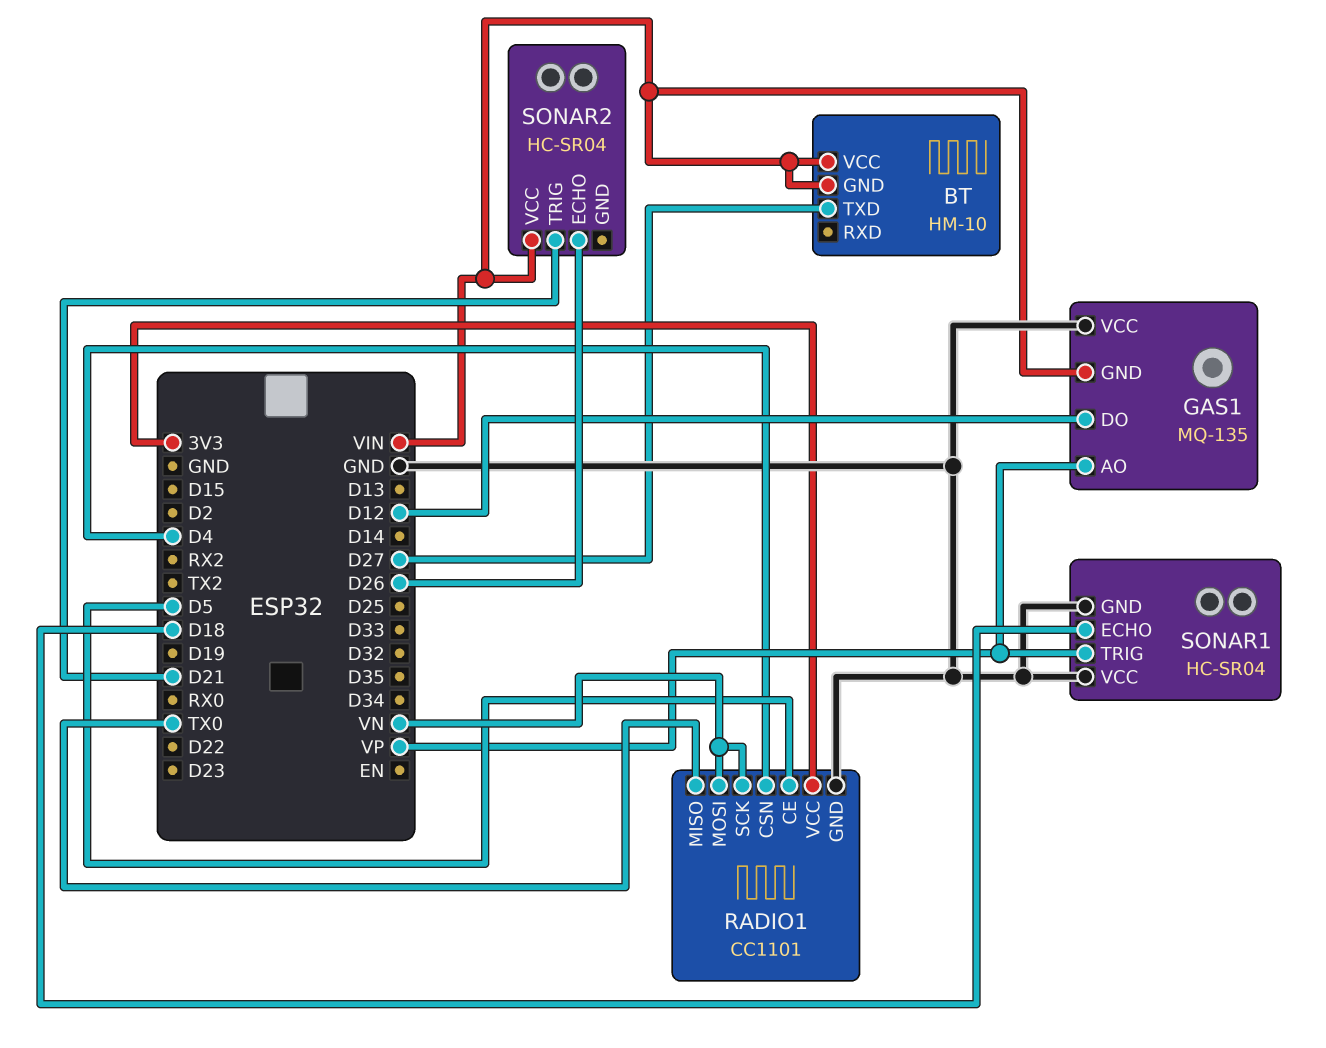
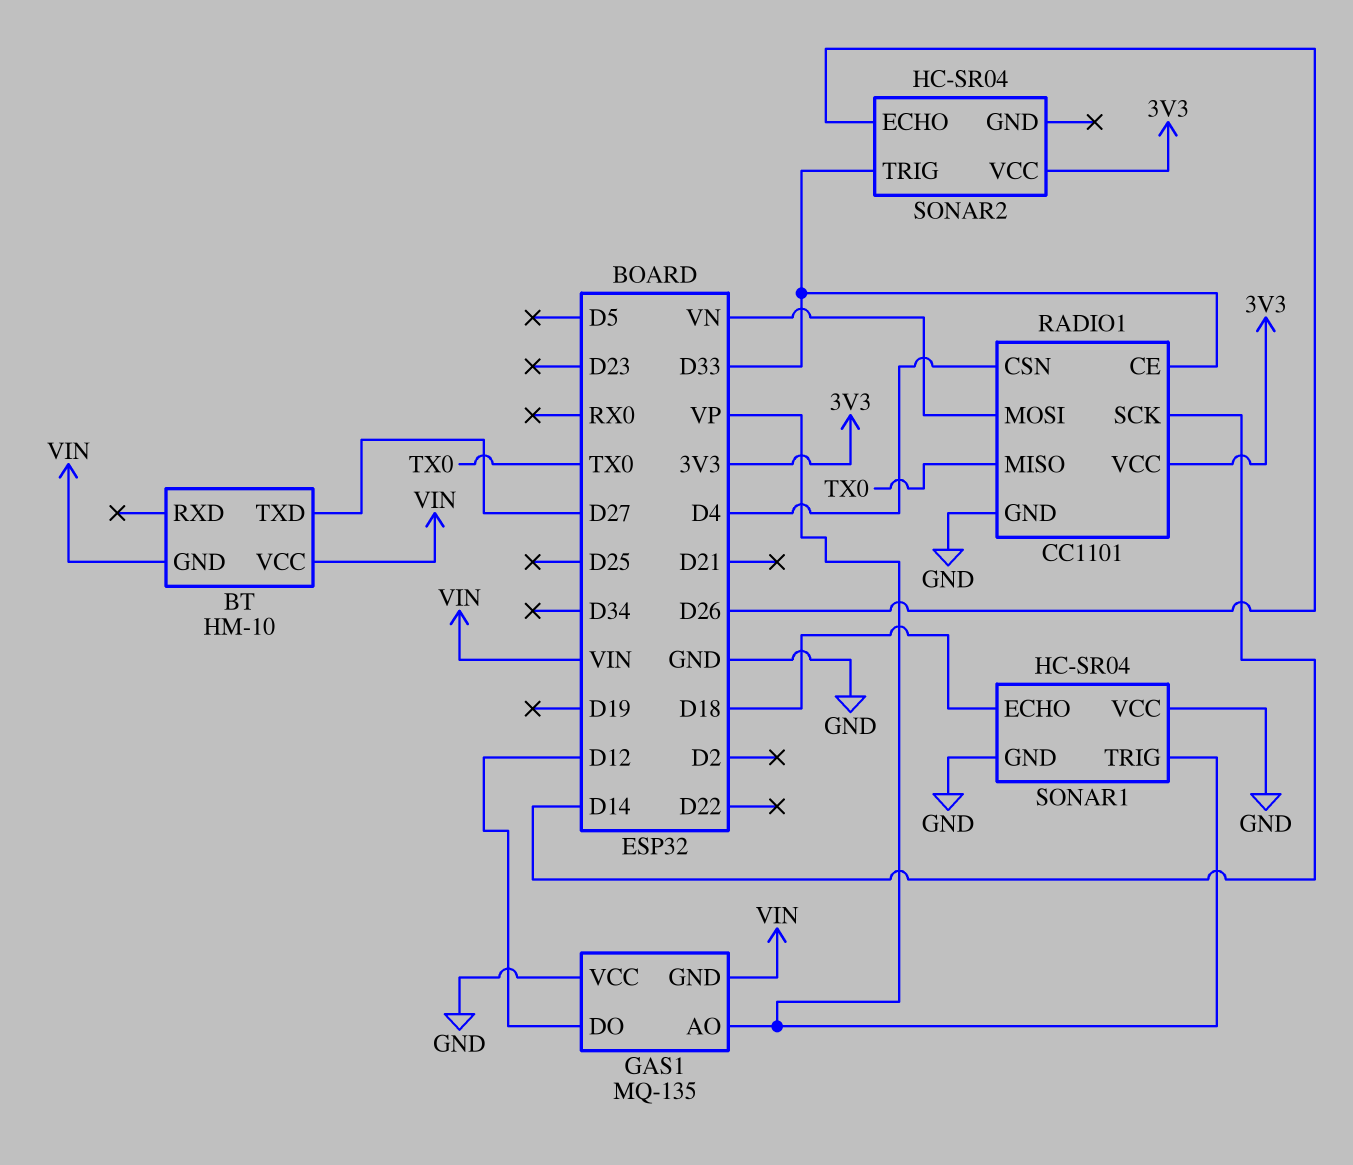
RADIO1 pin CE: D5 -> D33
RADIO1 pin SCK: VN -> D14
SONAR2 pin TRIG: D21 -> D33
SONAR2 pin VCC: VIN -> 3V3

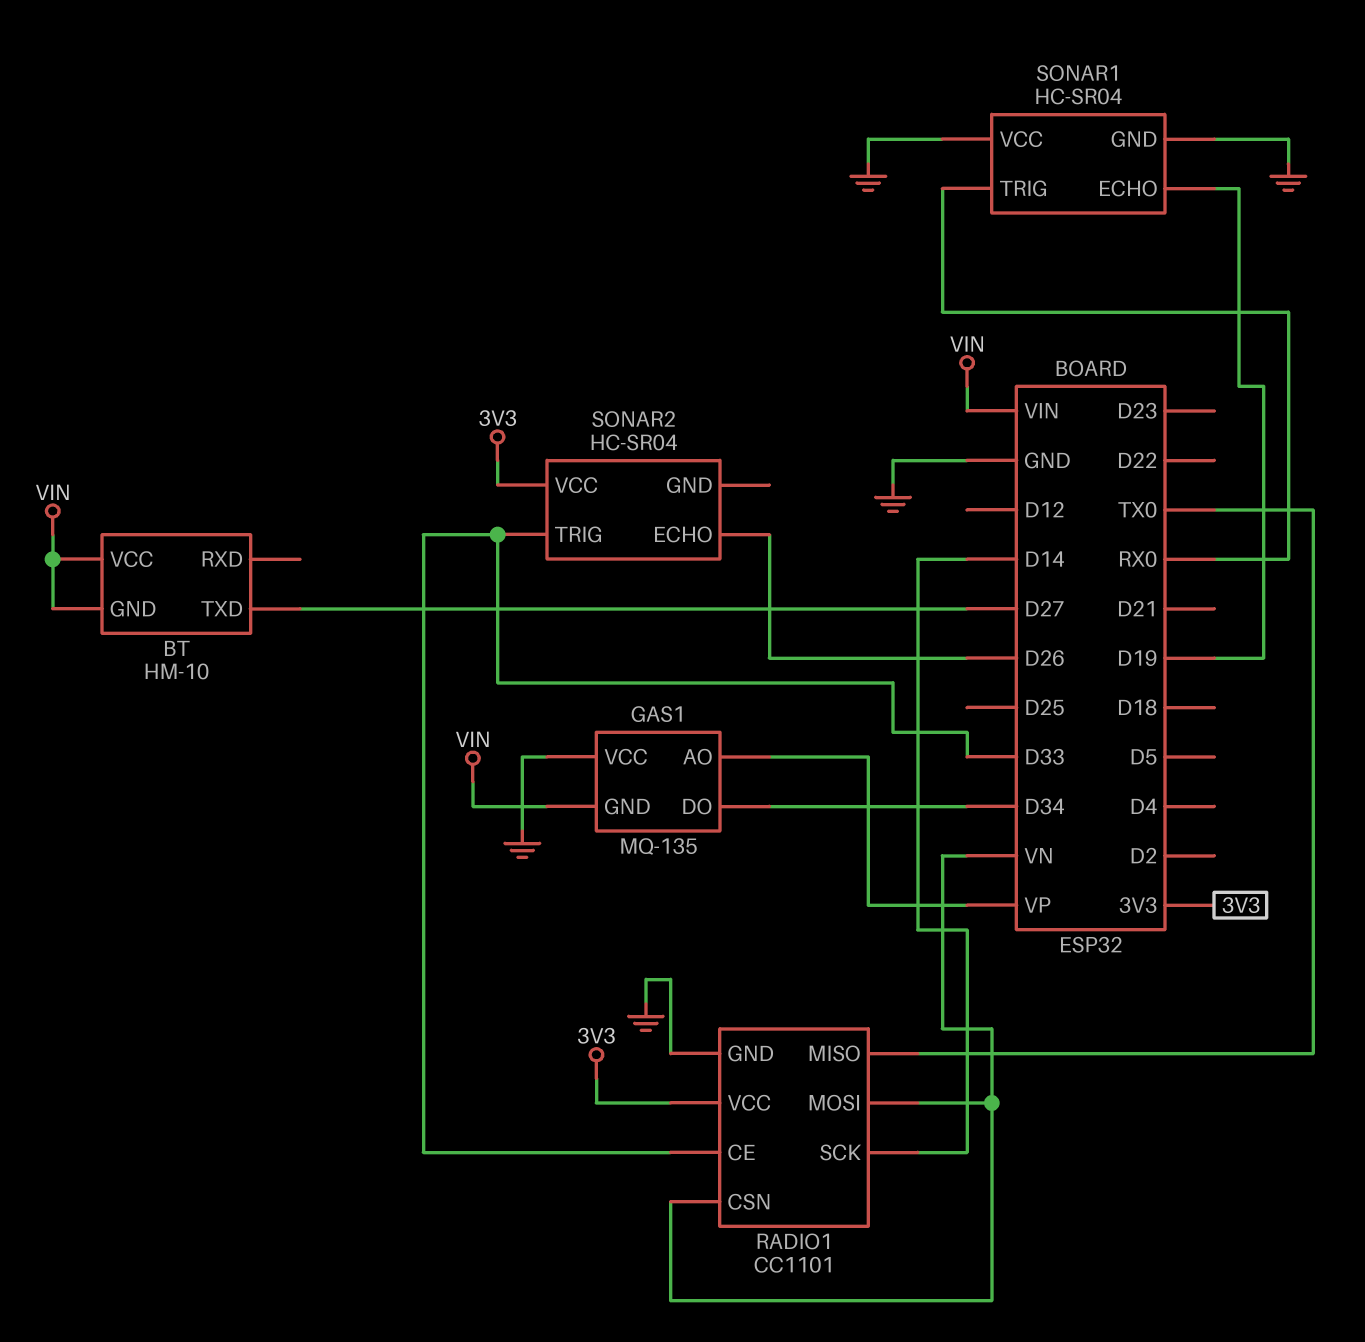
GAS1 pin DO: D12 -> D34
RADIO1 pin CSN: D4 -> VN
SONAR1 pin ECHO: D18 -> D19
SONAR1 pin TRIG: VP -> RX0

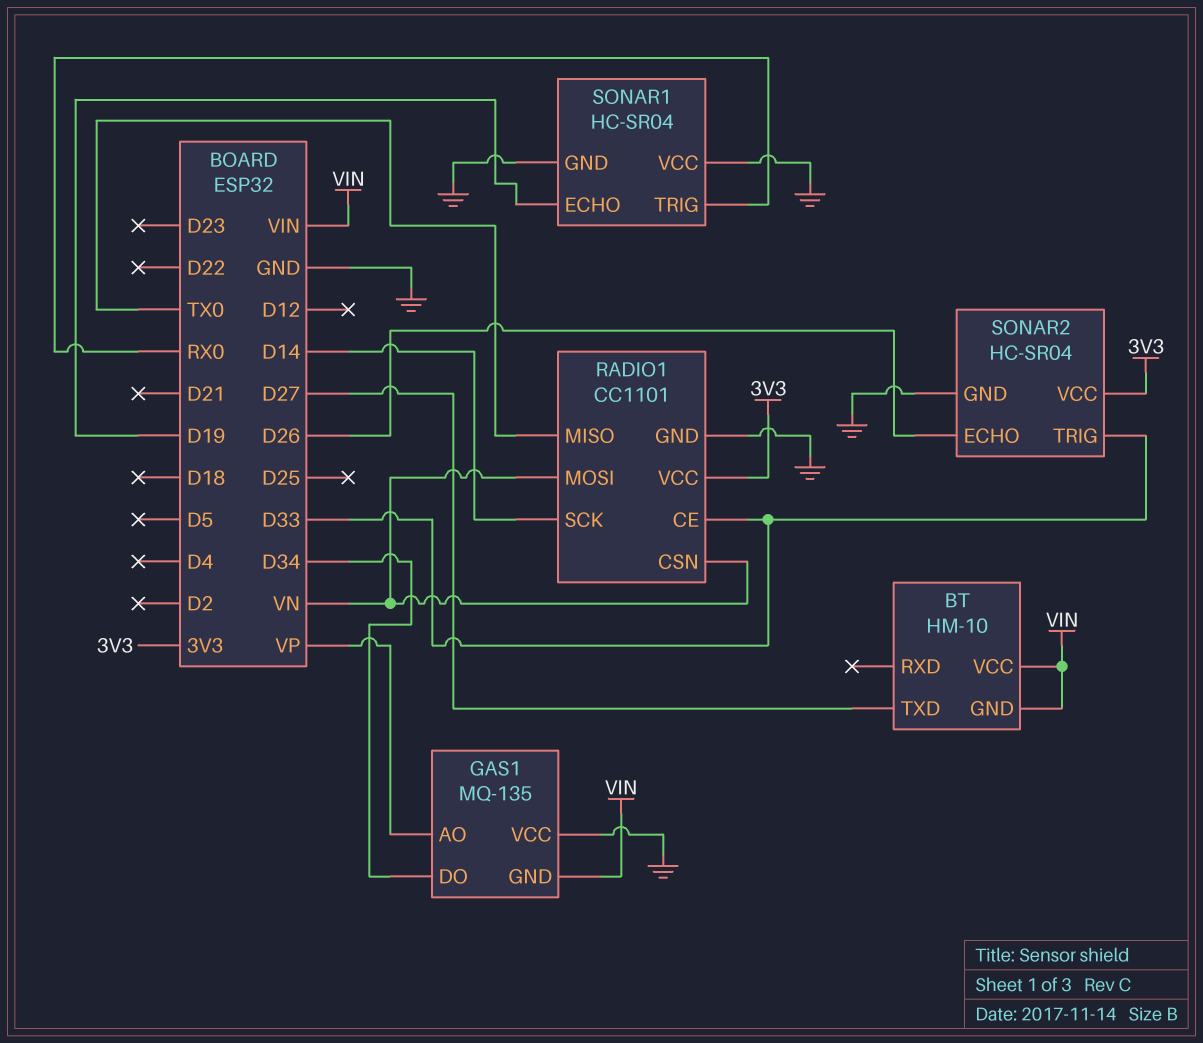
SONAR2 pin GND: none -> GND

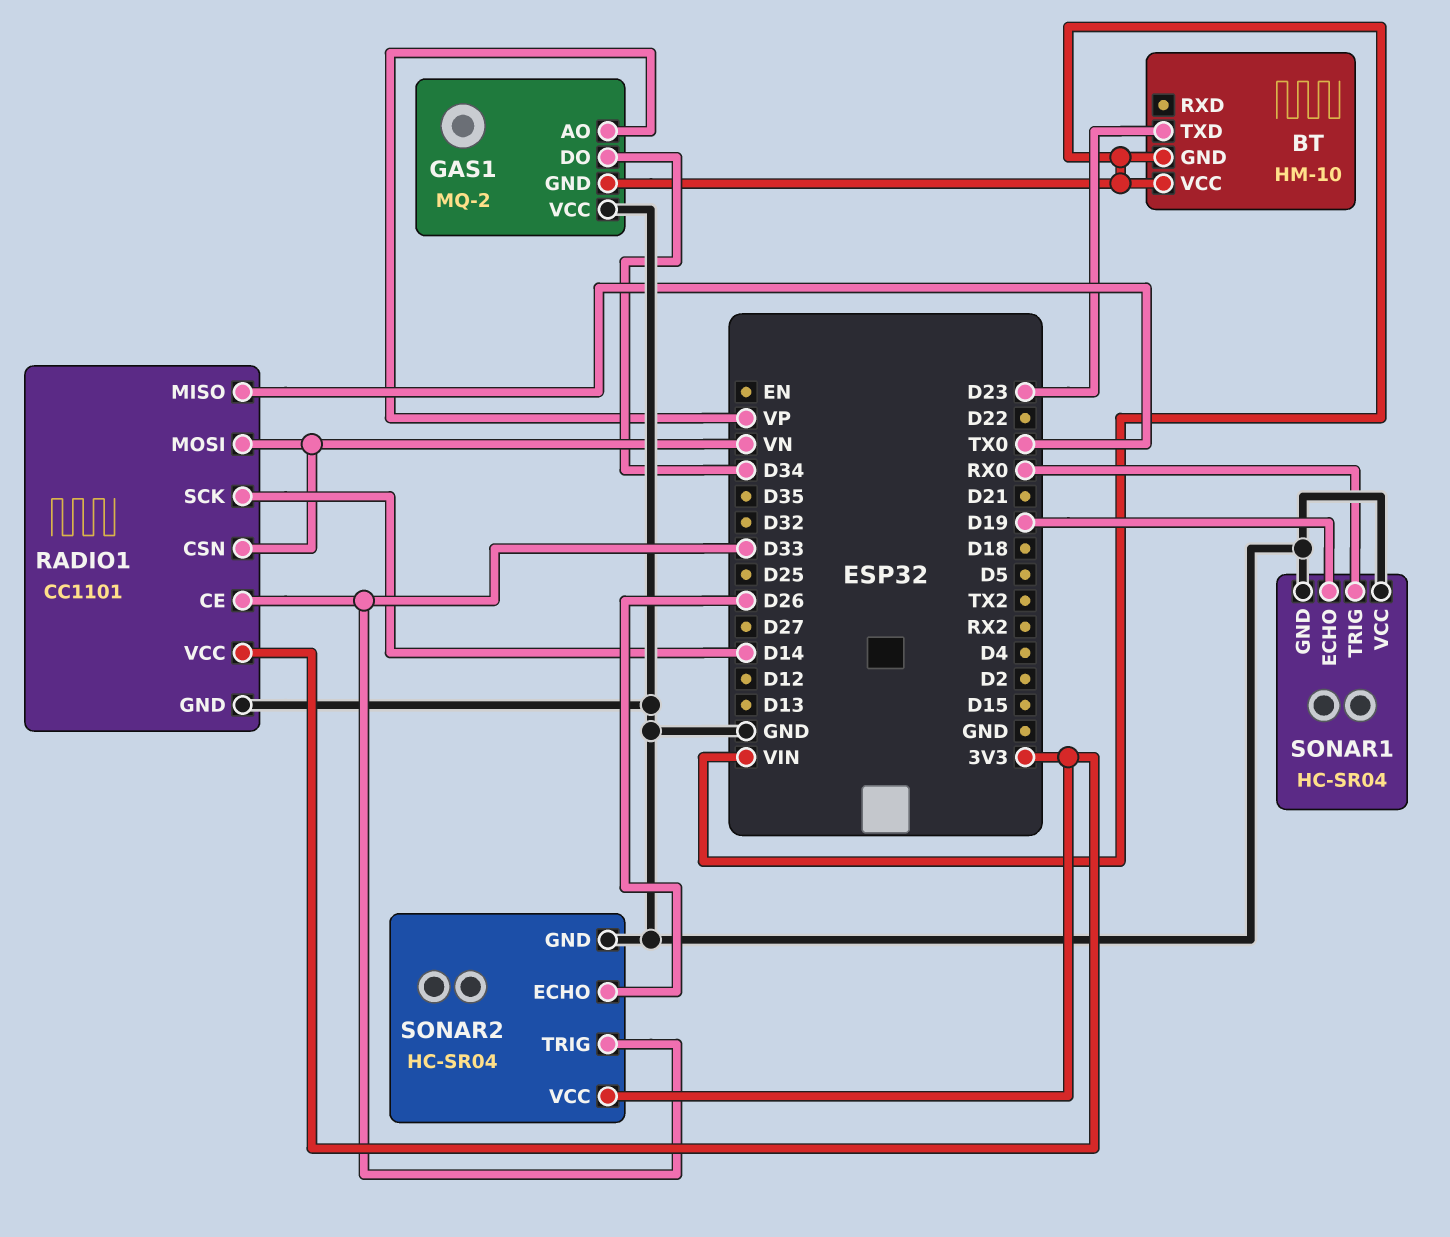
BT pin TXD: D27 -> D23
GAS1: MQ-135 -> MQ-2

